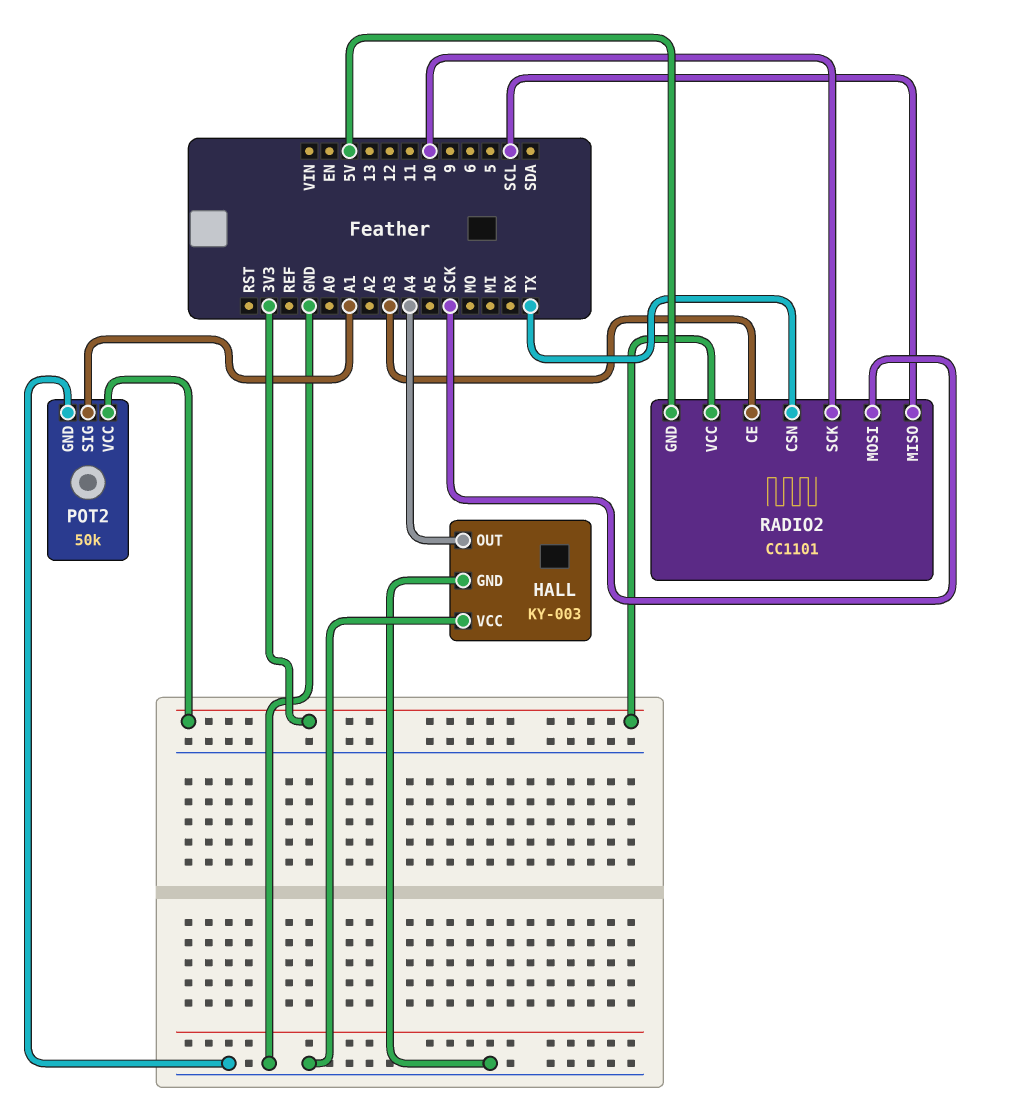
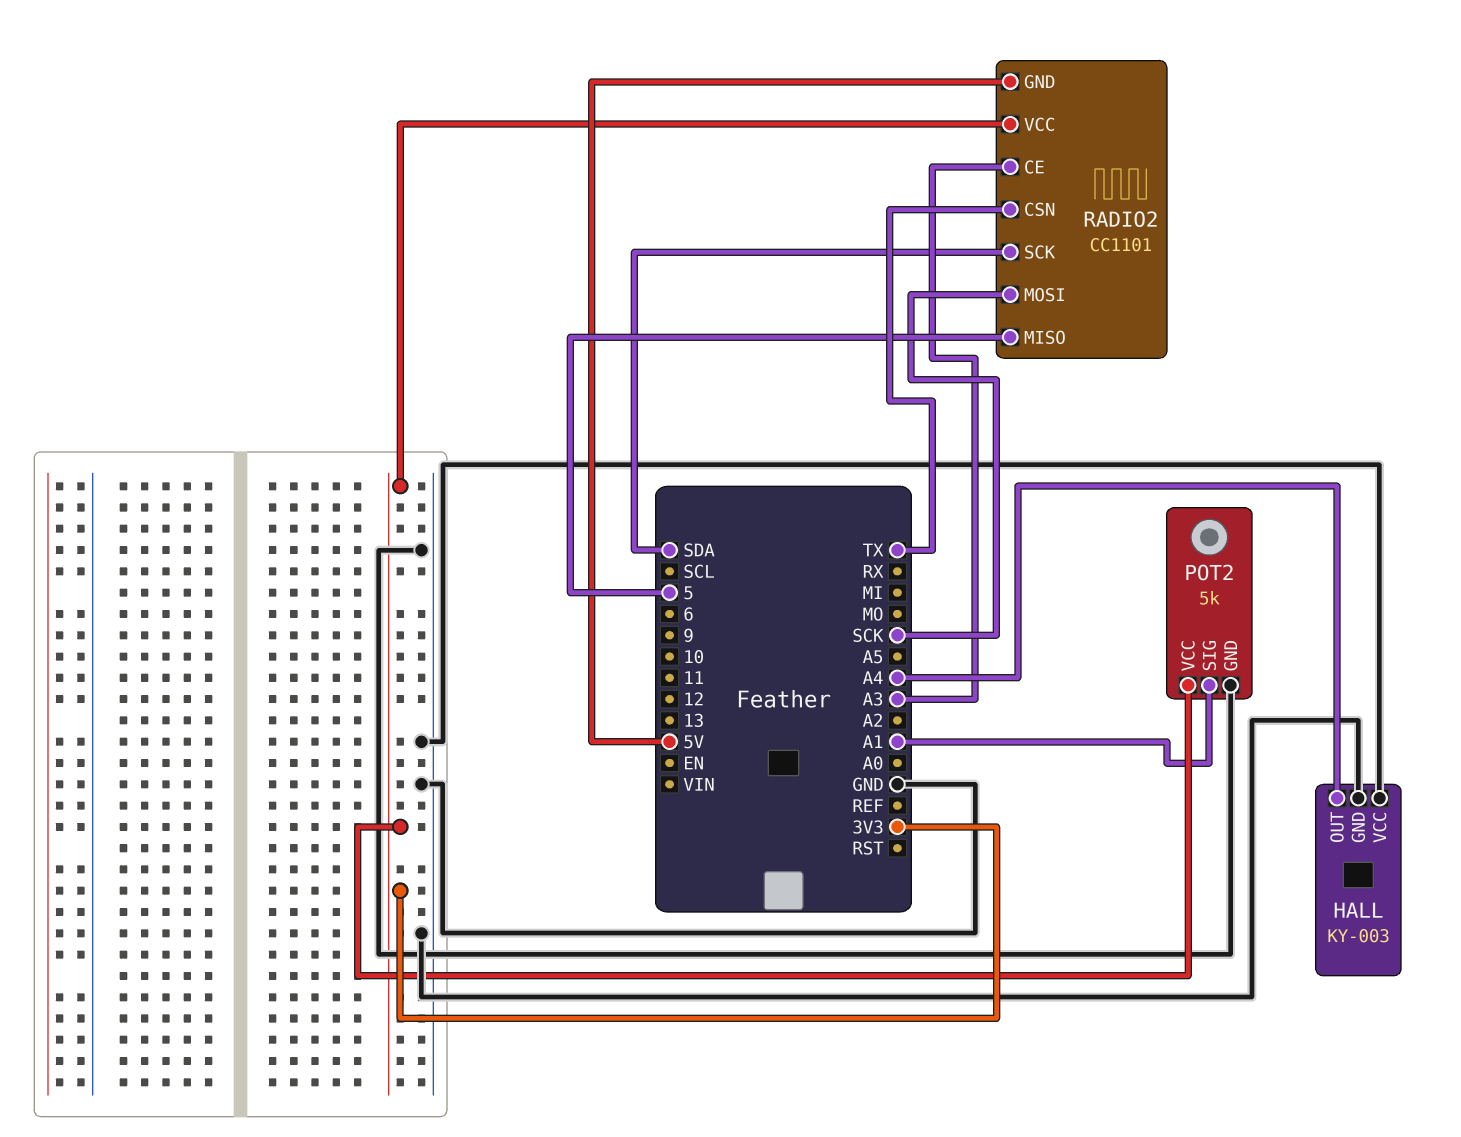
POT2: 50k -> 5k
RADIO2 pin MISO: SCL -> 5
RADIO2 pin SCK: 10 -> SDA

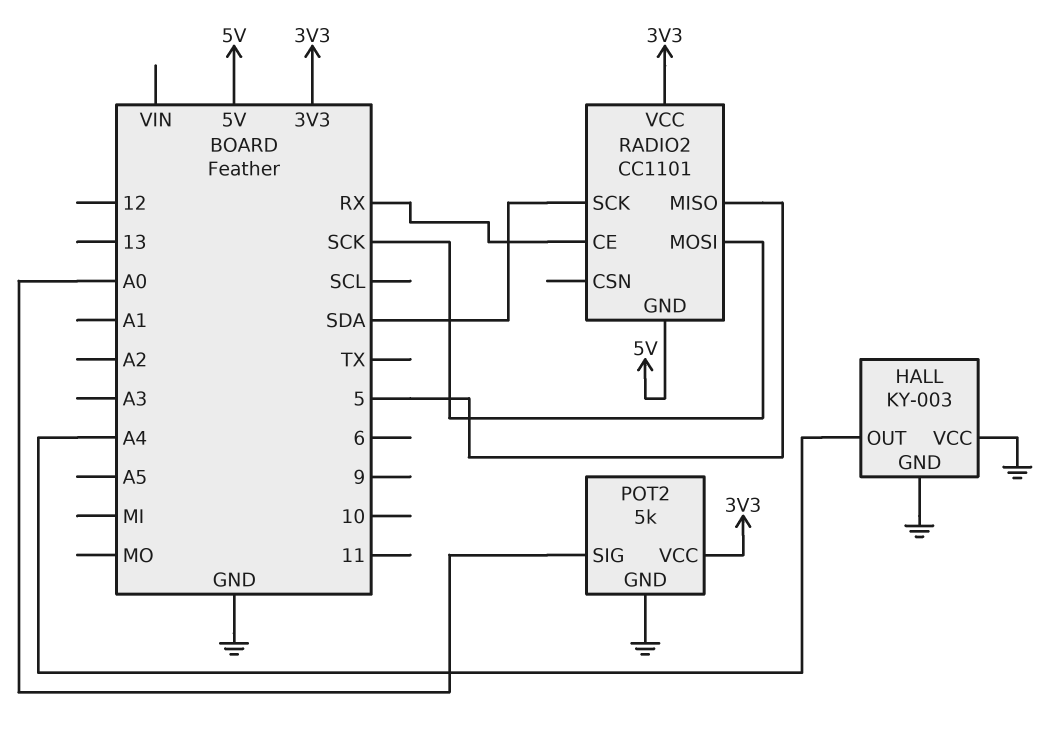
POT2 pin SIG: A1 -> A0
RADIO2 pin CE: A3 -> RX
RADIO2 pin CSN: TX -> none

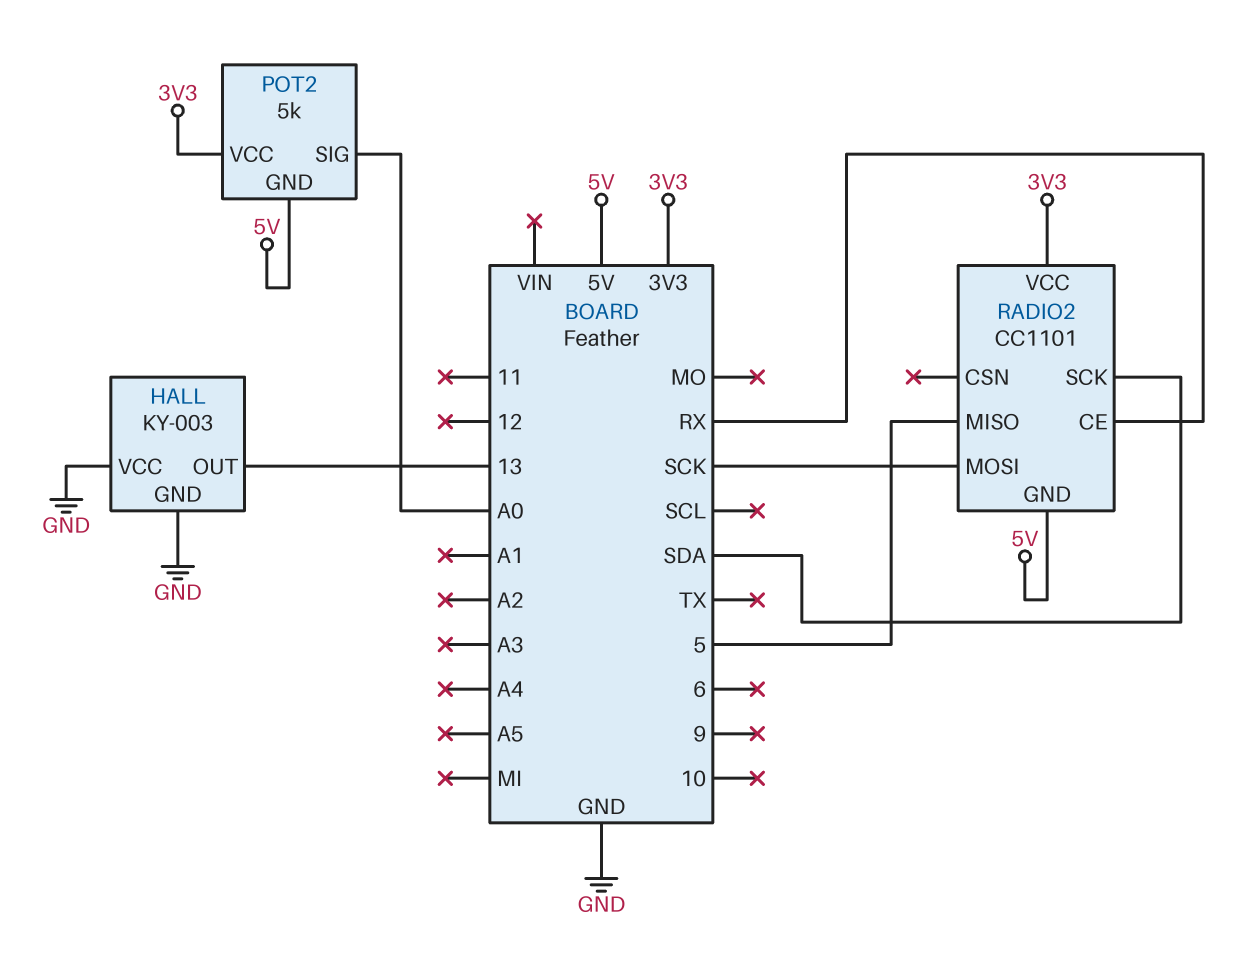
HALL pin OUT: A4 -> 13
POT2 pin GND: GND -> 5V

